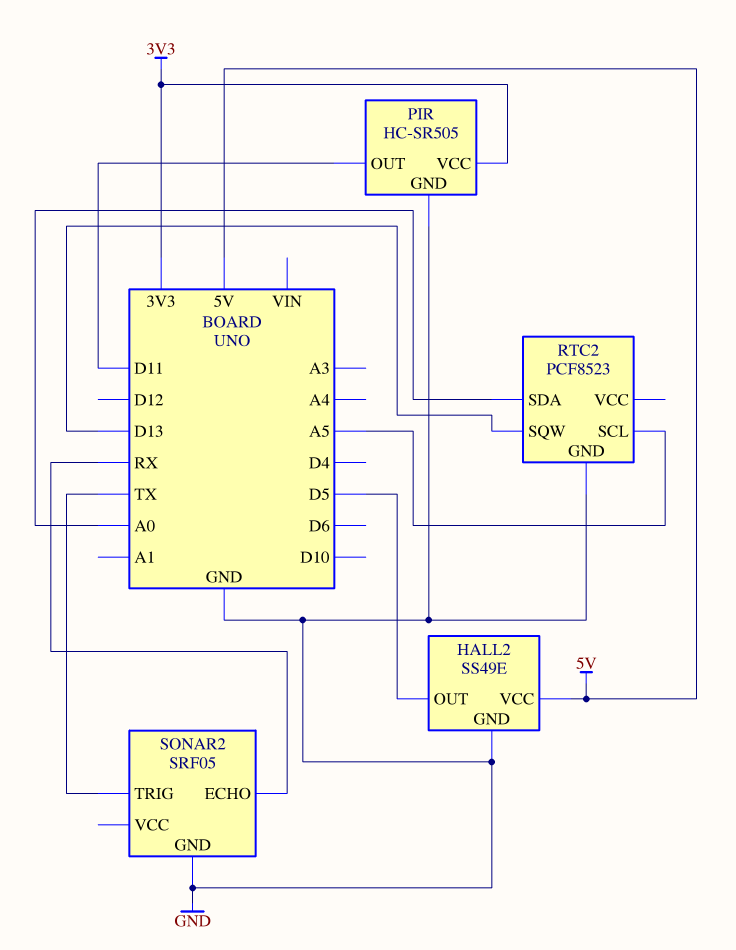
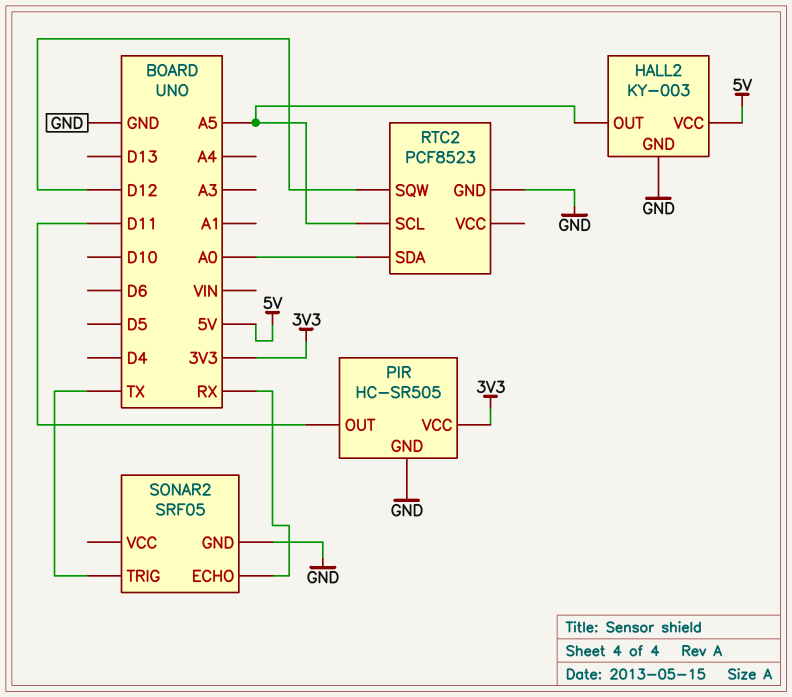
HALL2: SS49E -> KY-003
HALL2 pin OUT: D5 -> A5
RTC2 pin SQW: D13 -> D12

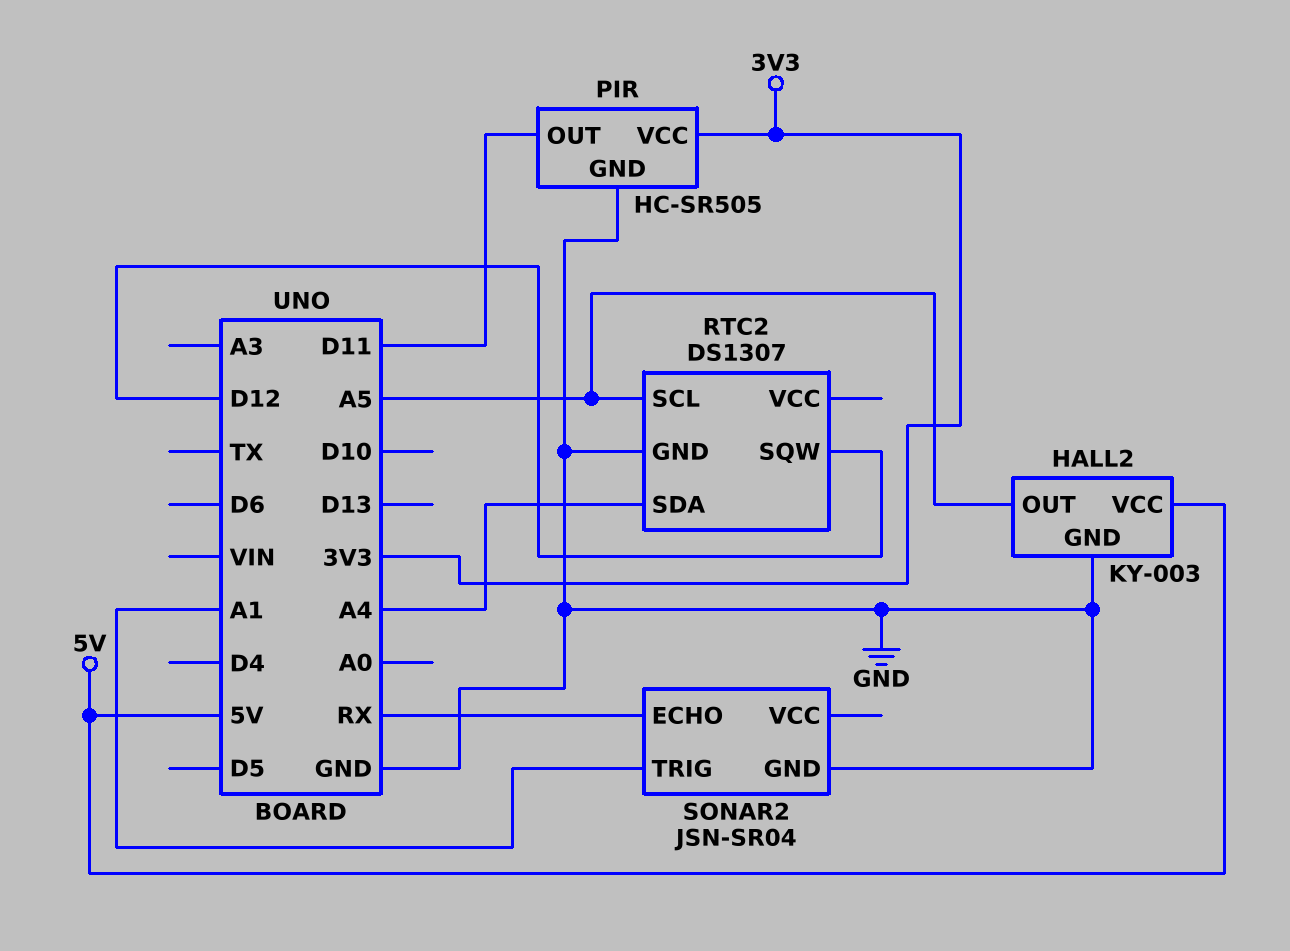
RTC2: PCF8523 -> DS1307
RTC2 pin SDA: A0 -> A4
SONAR2: SRF05 -> JSN-SR04
SONAR2 pin TRIG: TX -> A1

